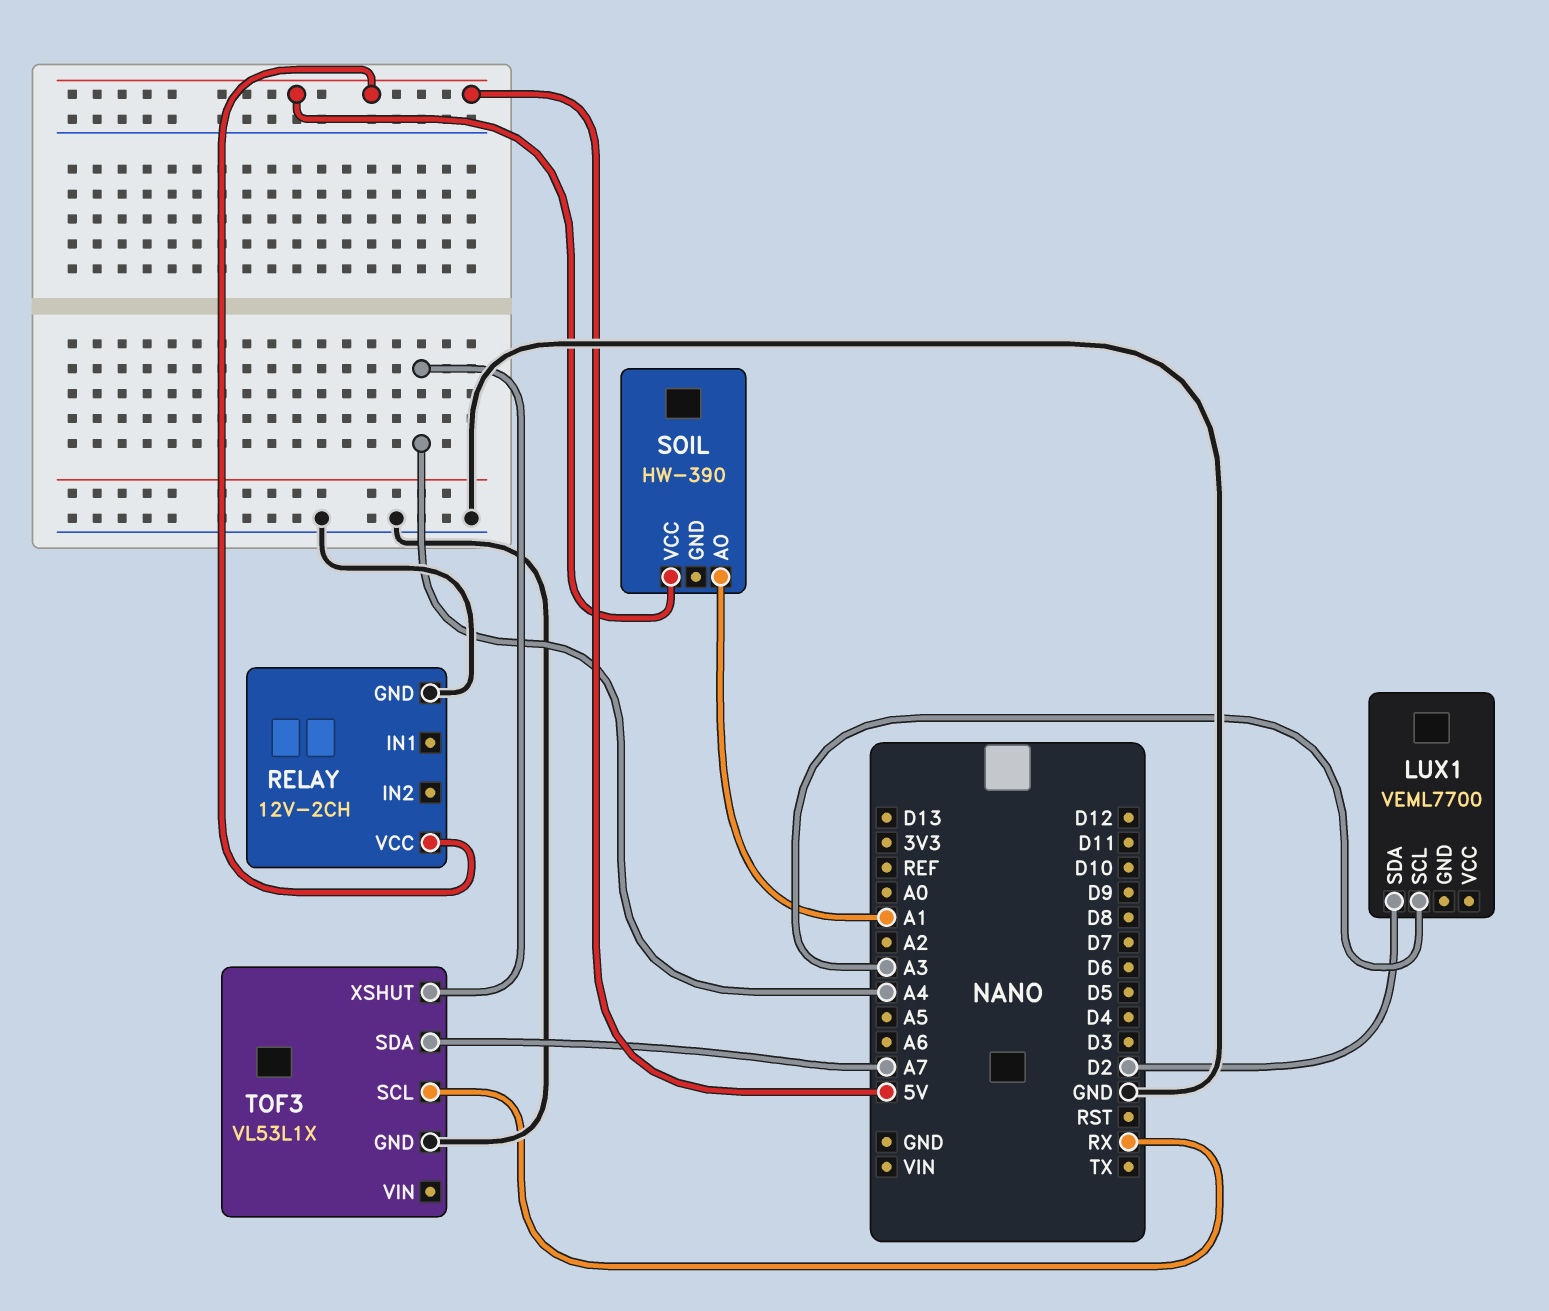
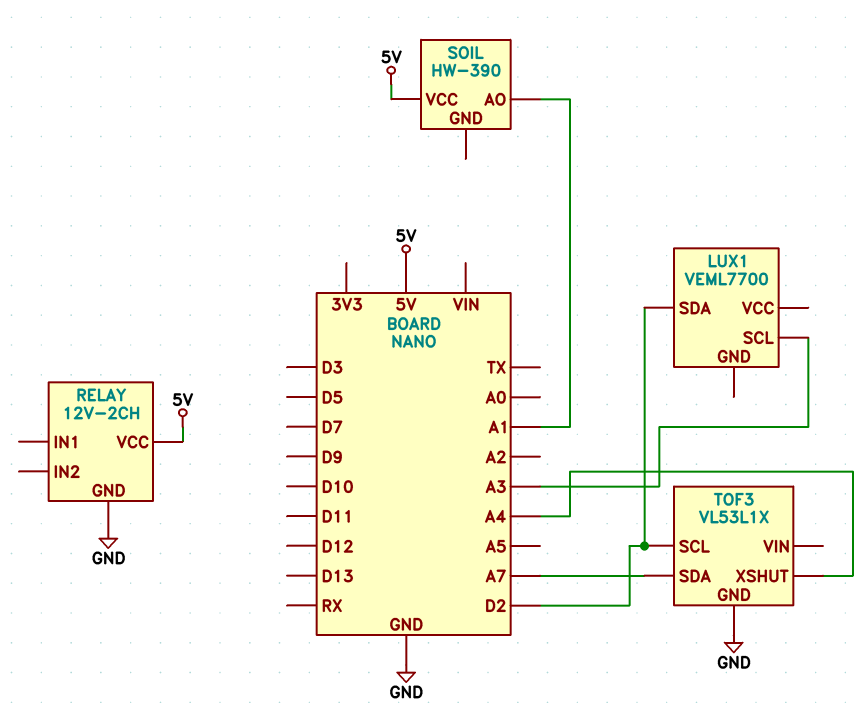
TOF3 pin SCL: RX -> D2

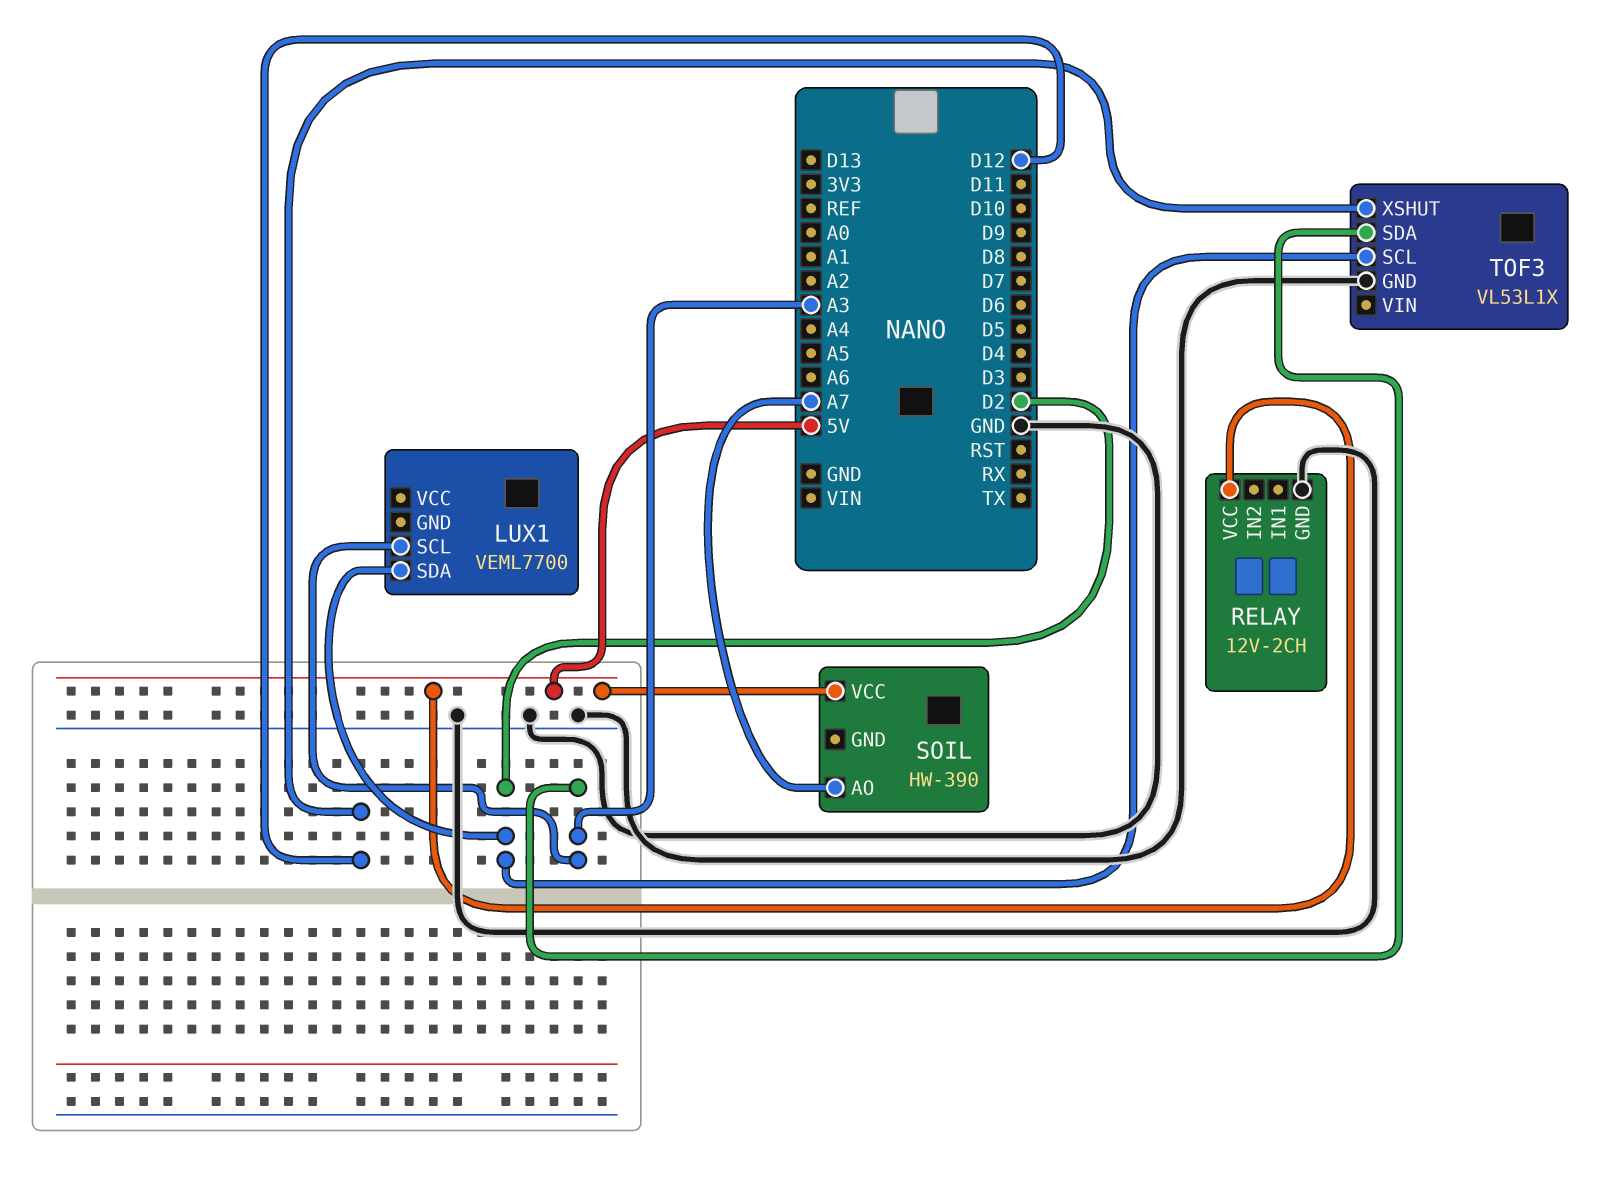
SOIL pin AO: A1 -> A7
TOF3 pin SDA: A7 -> A3
TOF3 pin XSHUT: A4 -> D12

